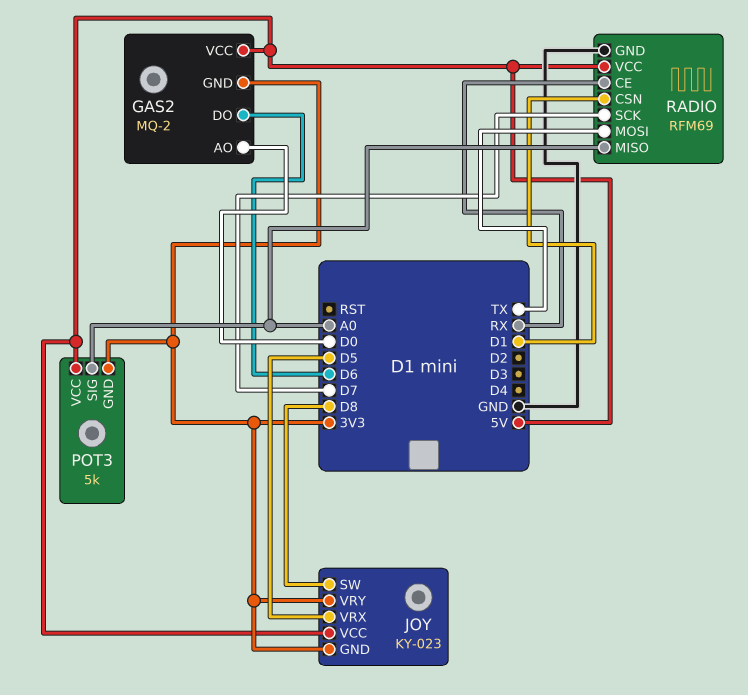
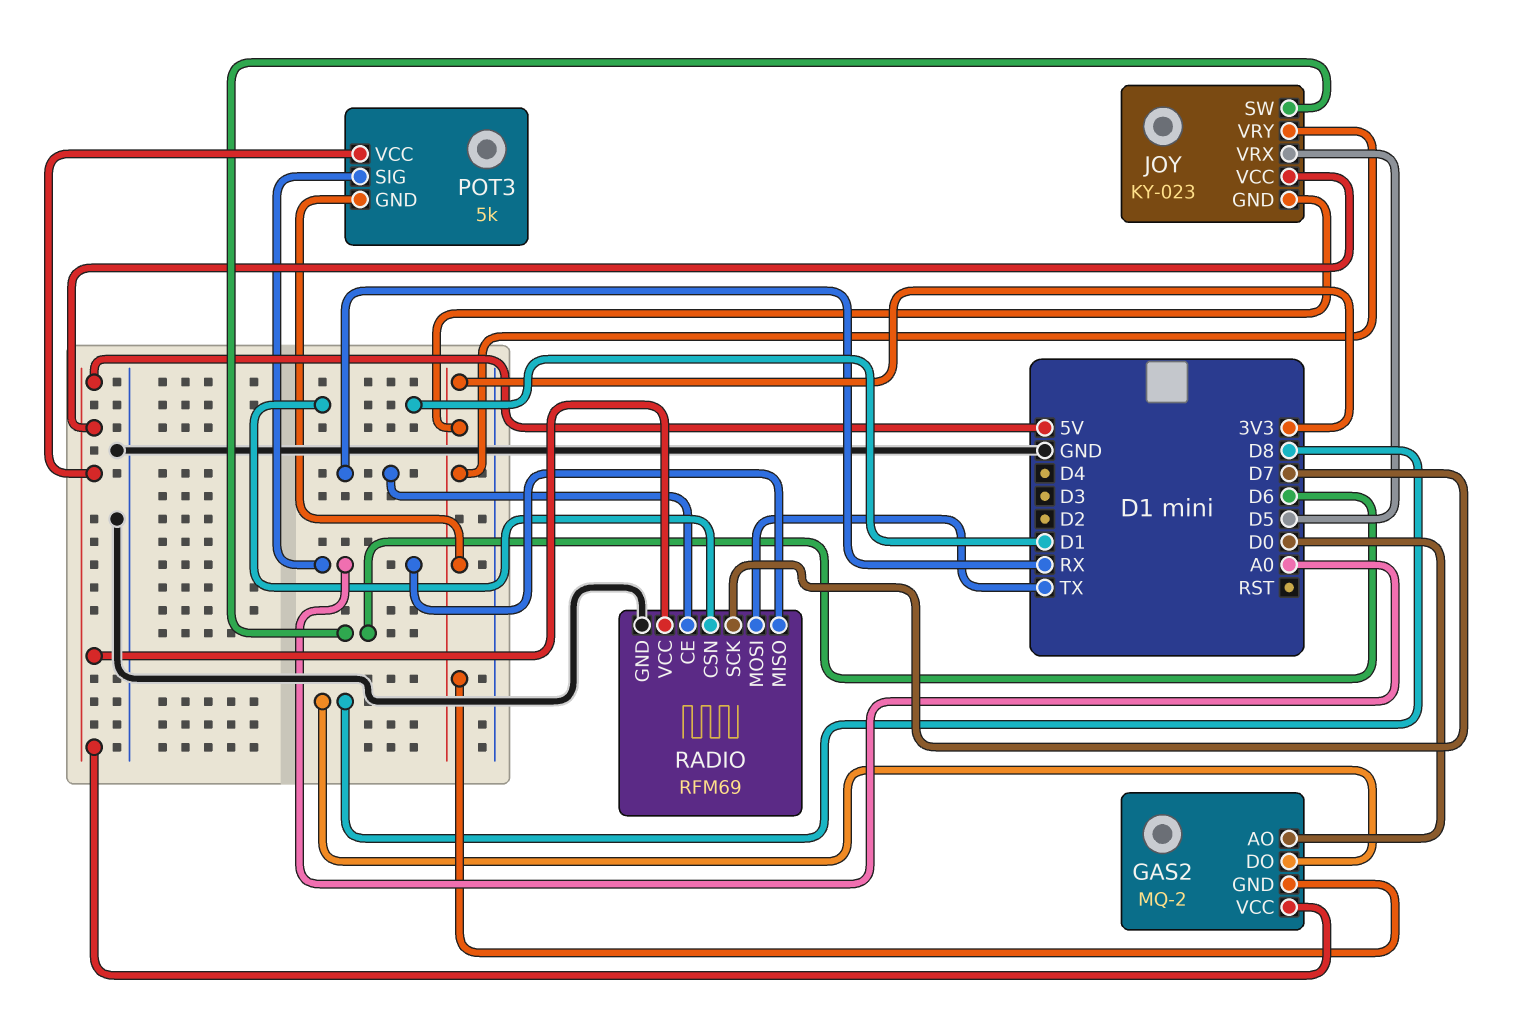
GAS2 pin DO: D6 -> D8
JOY pin SW: D8 -> D6

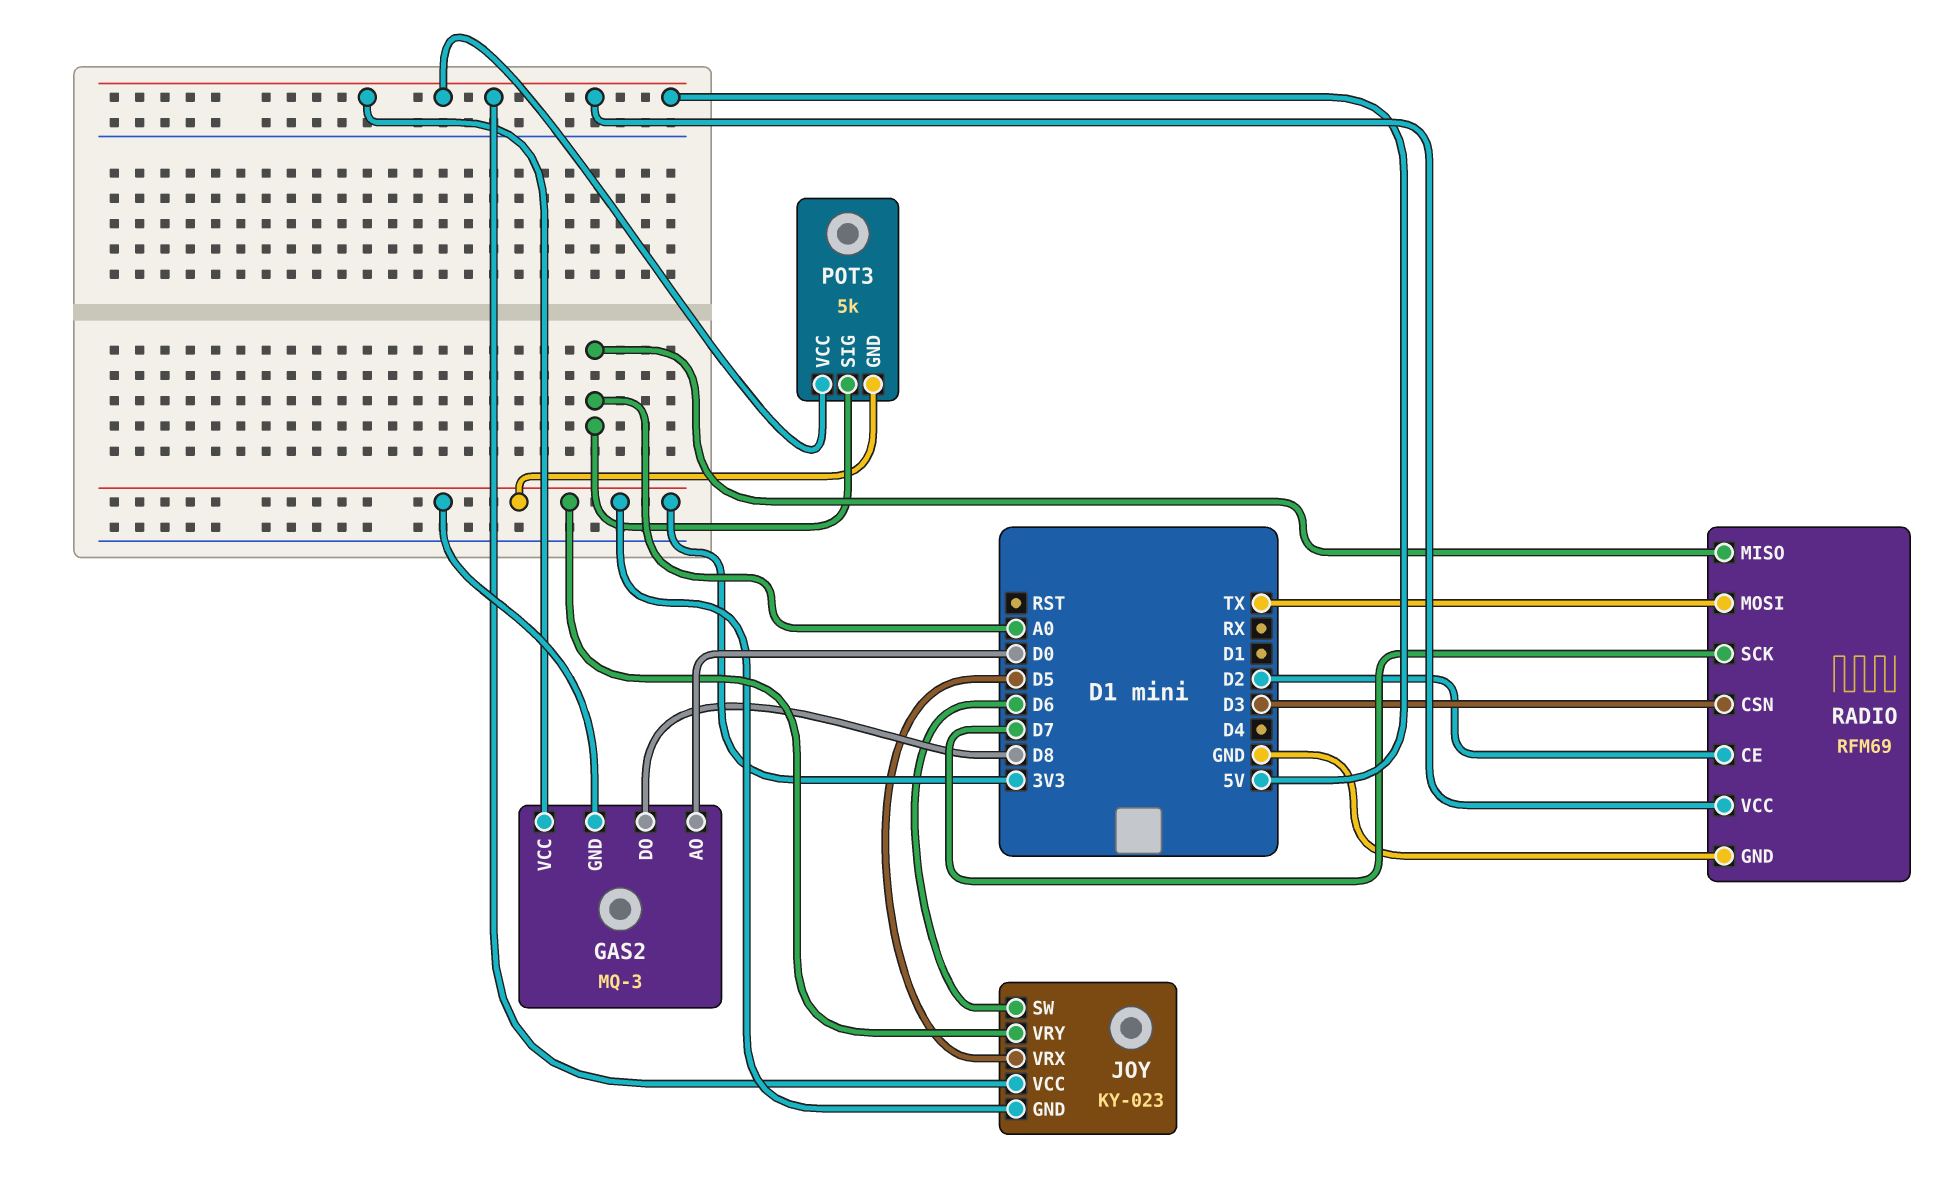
GAS2: MQ-2 -> MQ-3
RADIO pin CE: RX -> D2
RADIO pin CSN: D1 -> D3

